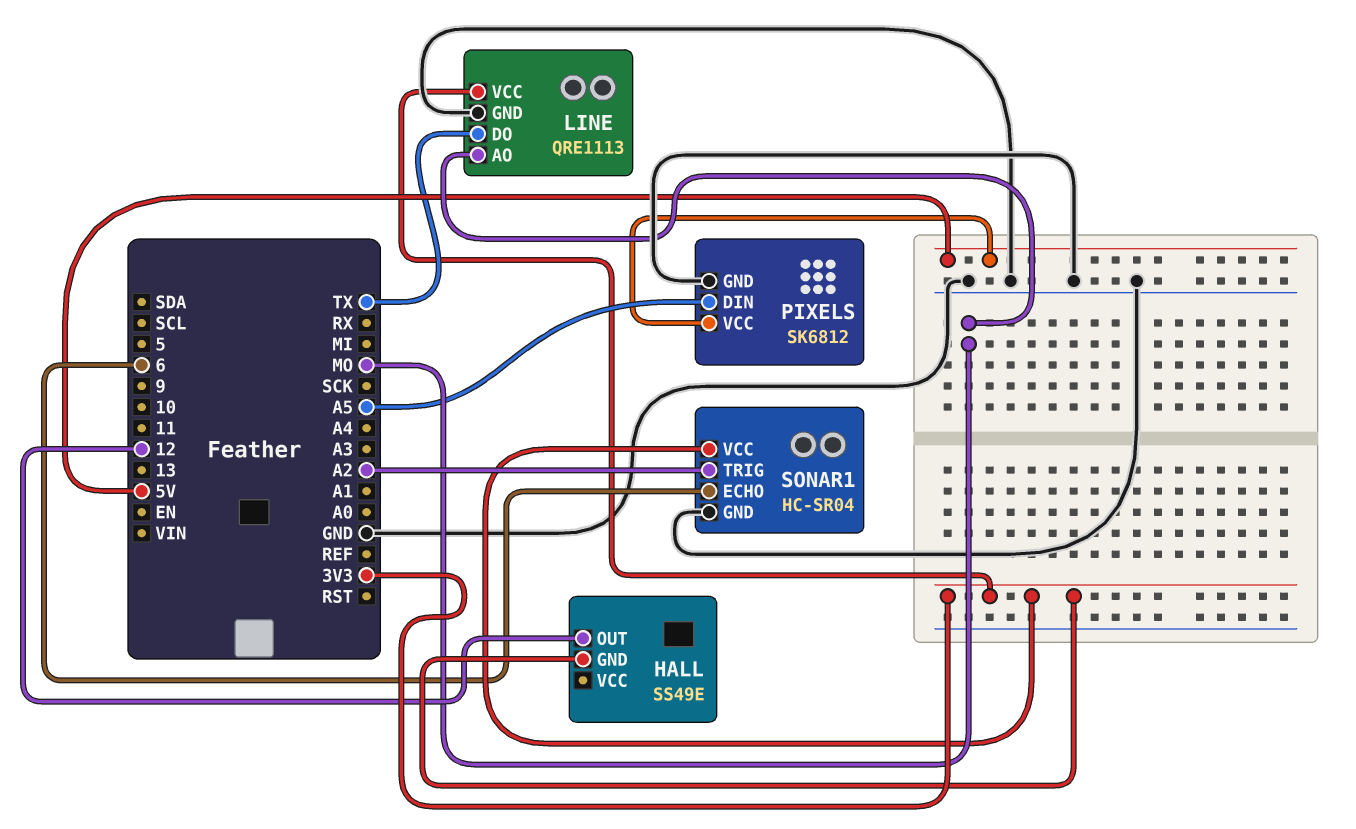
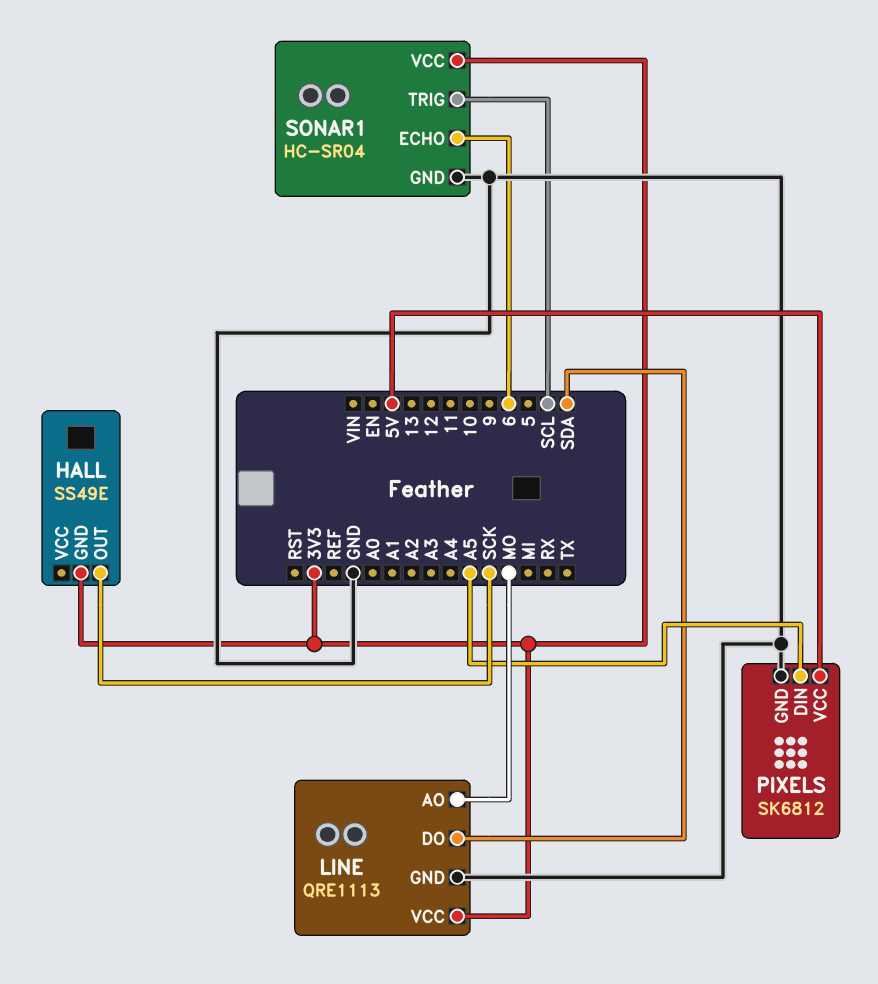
HALL pin OUT: 12 -> SCK
LINE pin DO: TX -> SDA
SONAR1 pin TRIG: A2 -> SCL

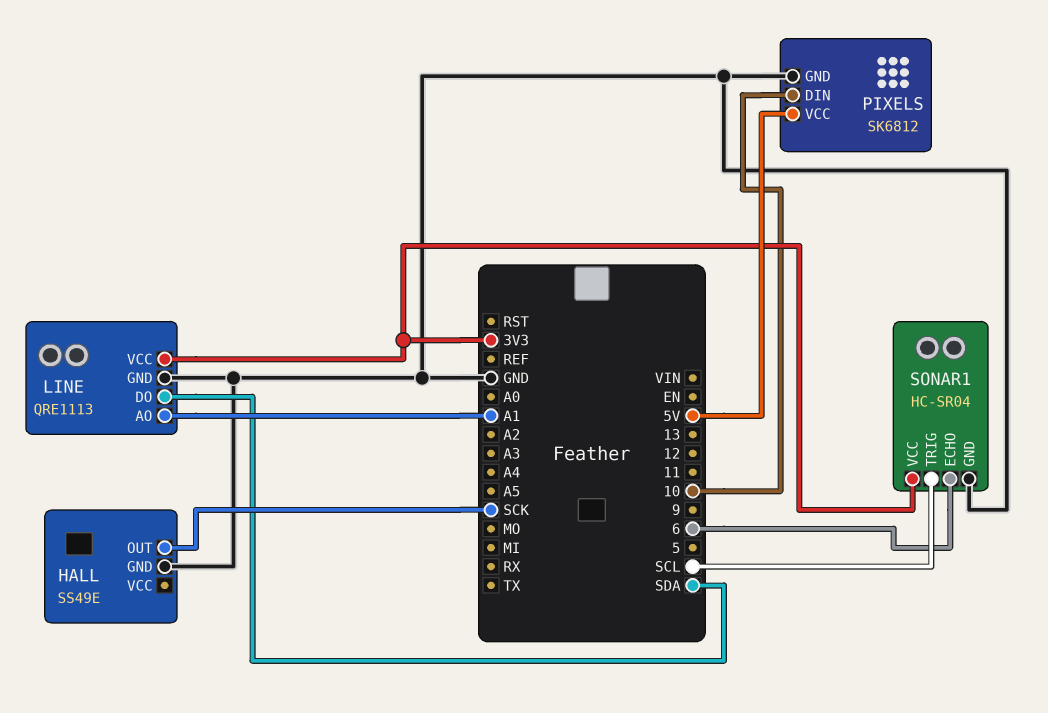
HALL pin GND: 3V3 -> GND
LINE pin AO: MO -> A1
PIXELS pin DIN: A5 -> 10

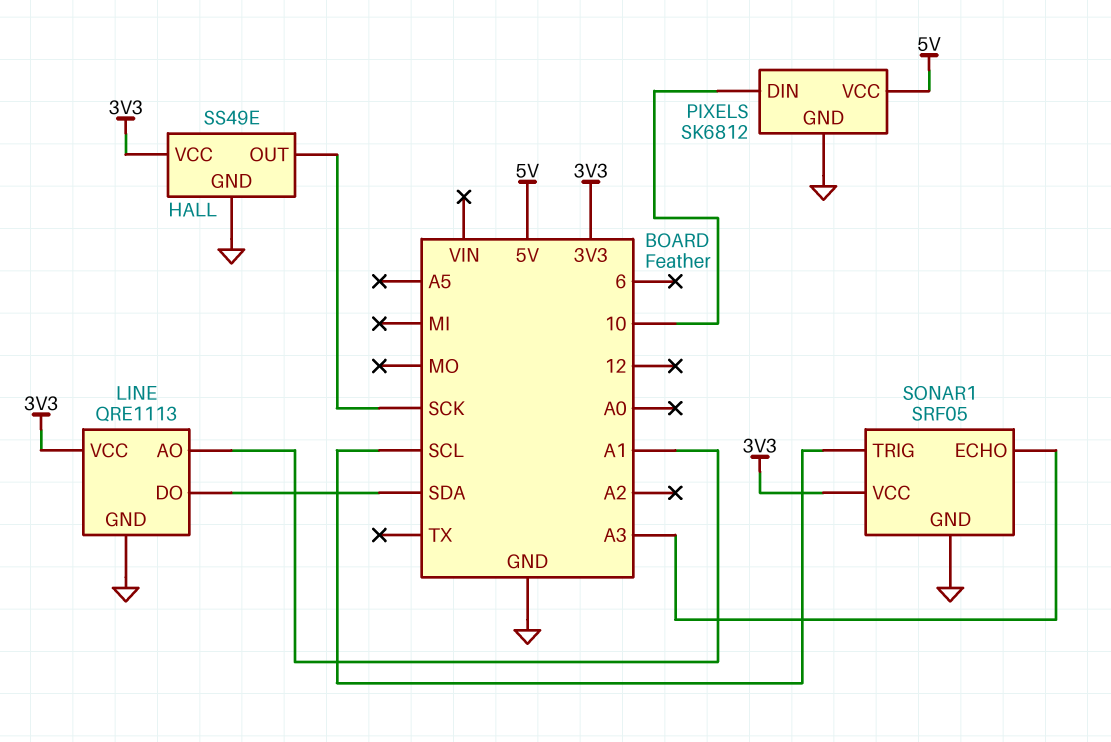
HALL pin VCC: none -> 3V3
SONAR1: HC-SR04 -> SRF05
SONAR1 pin ECHO: 6 -> A3

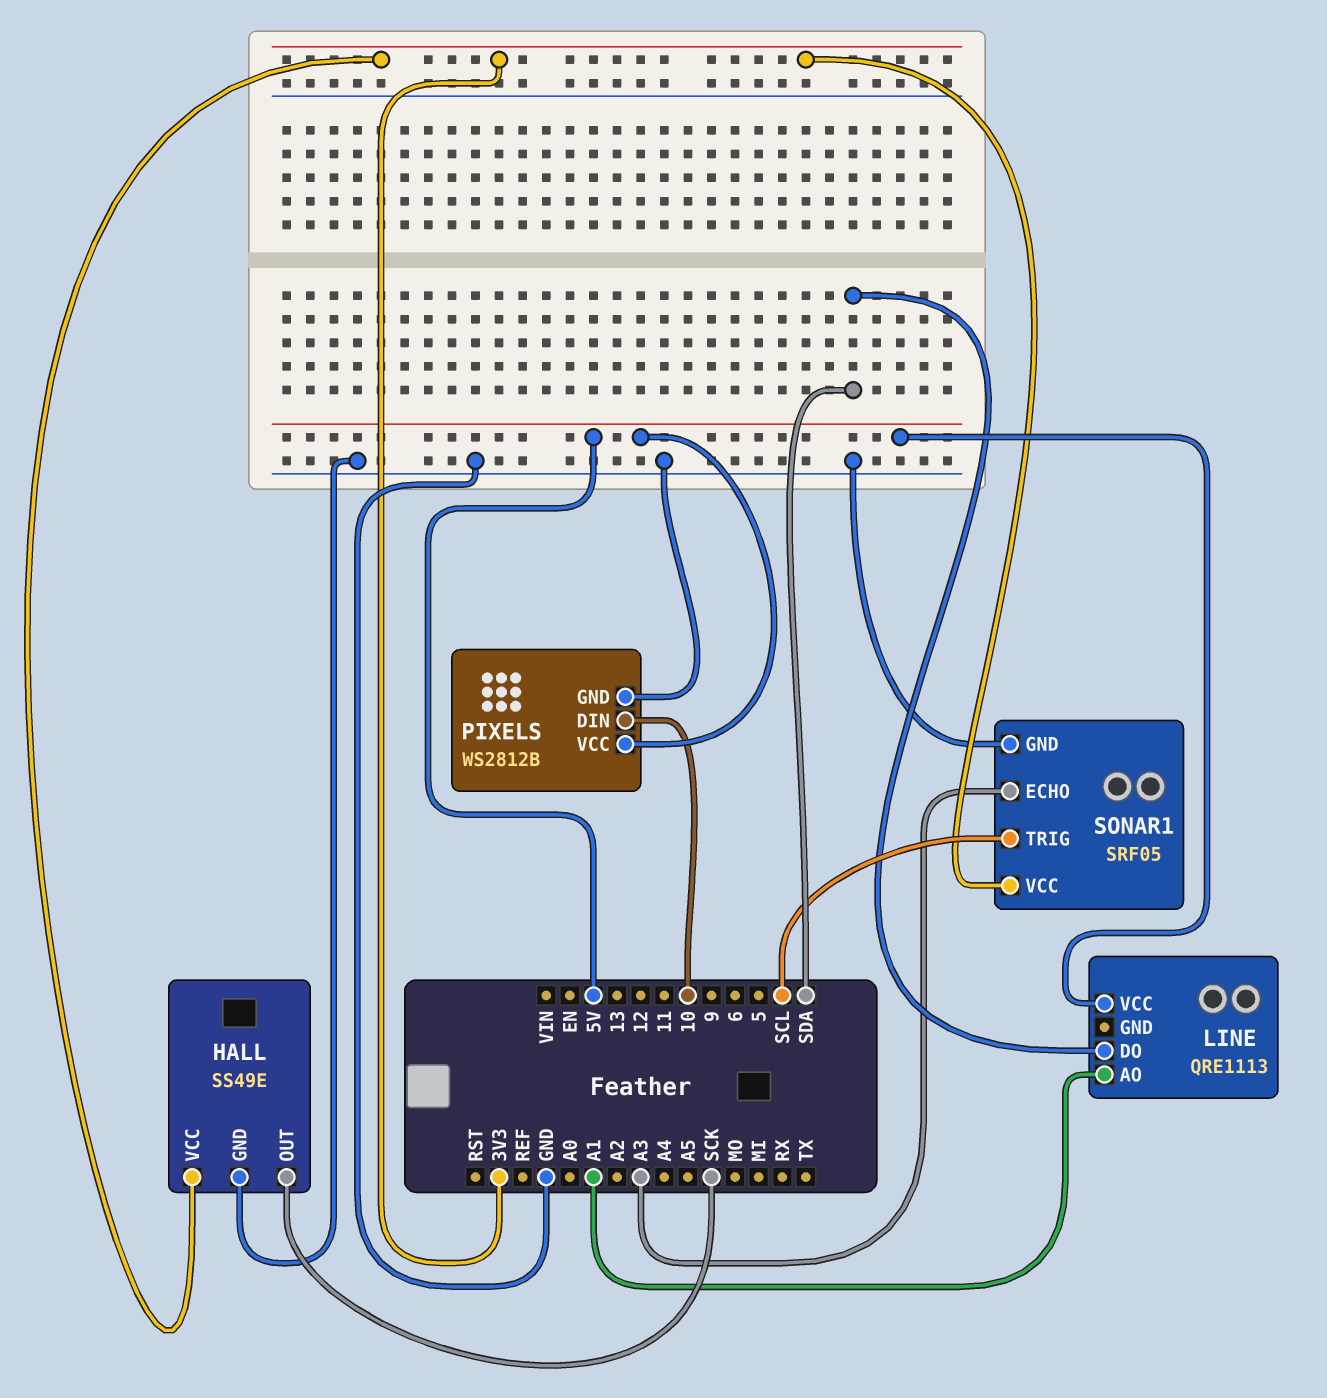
LINE pin GND: GND -> none
LINE pin VCC: 3V3 -> 5V
PIXELS: SK6812 -> WS2812B

